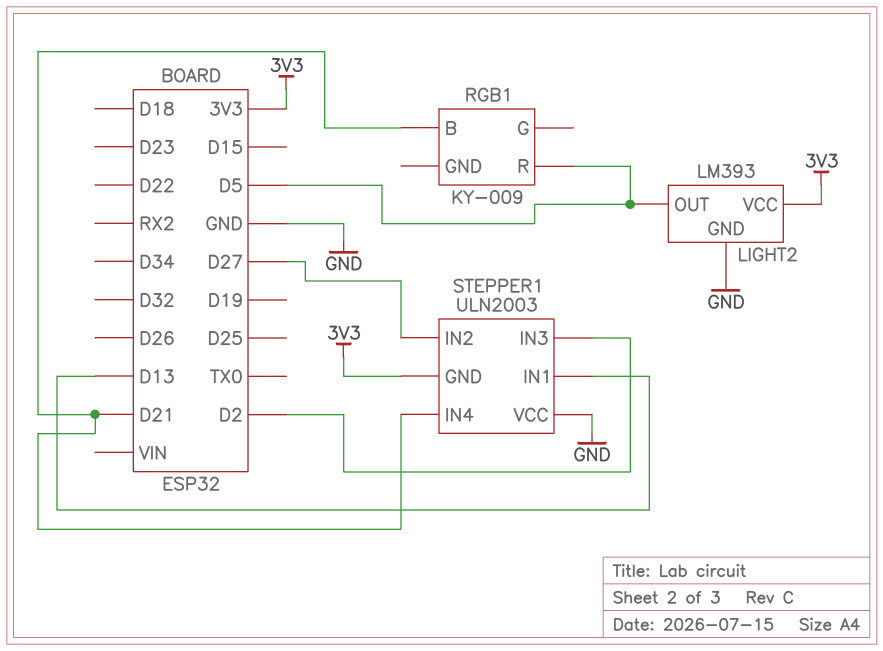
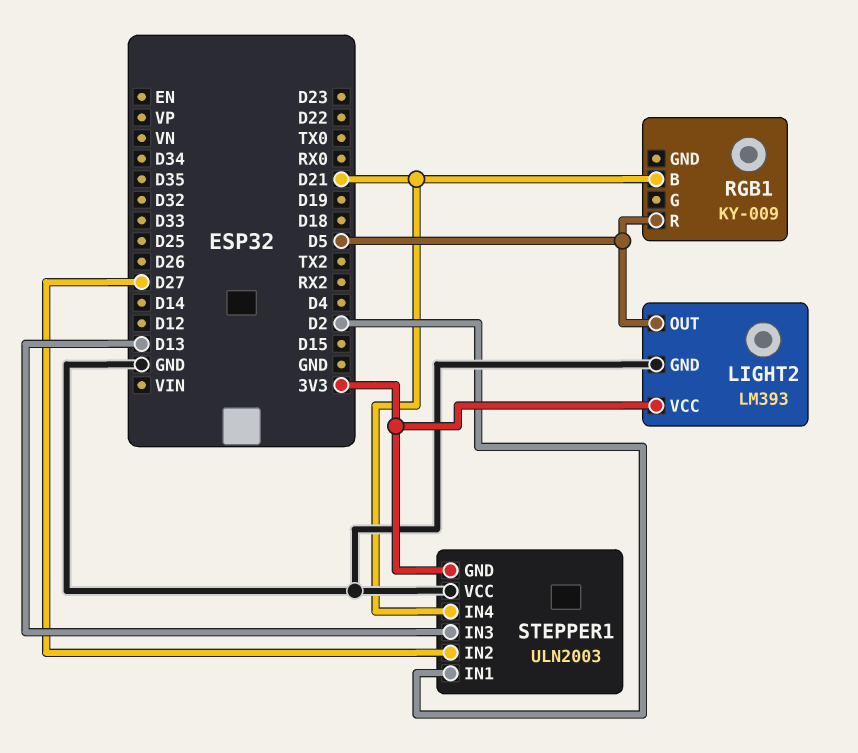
STEPPER1 pin IN1: D13 -> D2
STEPPER1 pin IN3: D2 -> D13

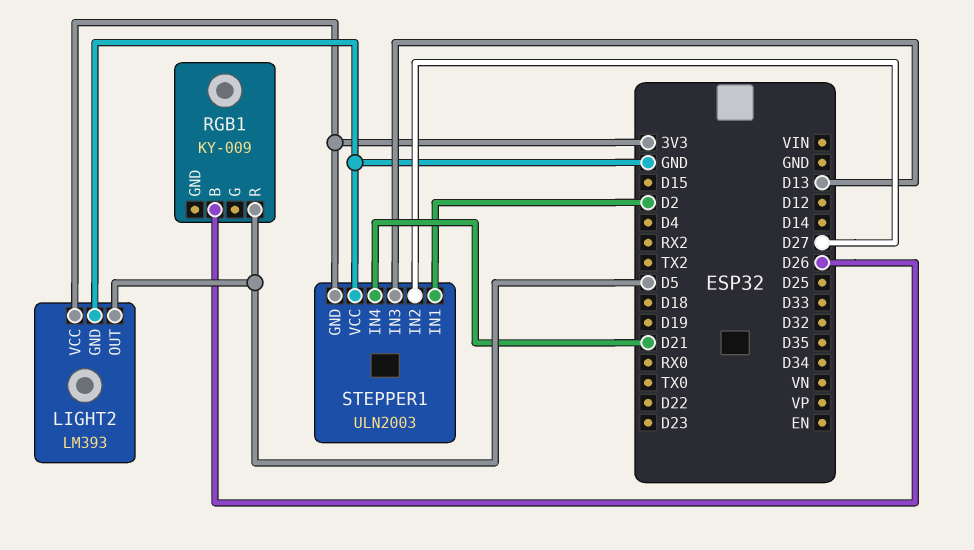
RGB1 pin B: D21 -> D26

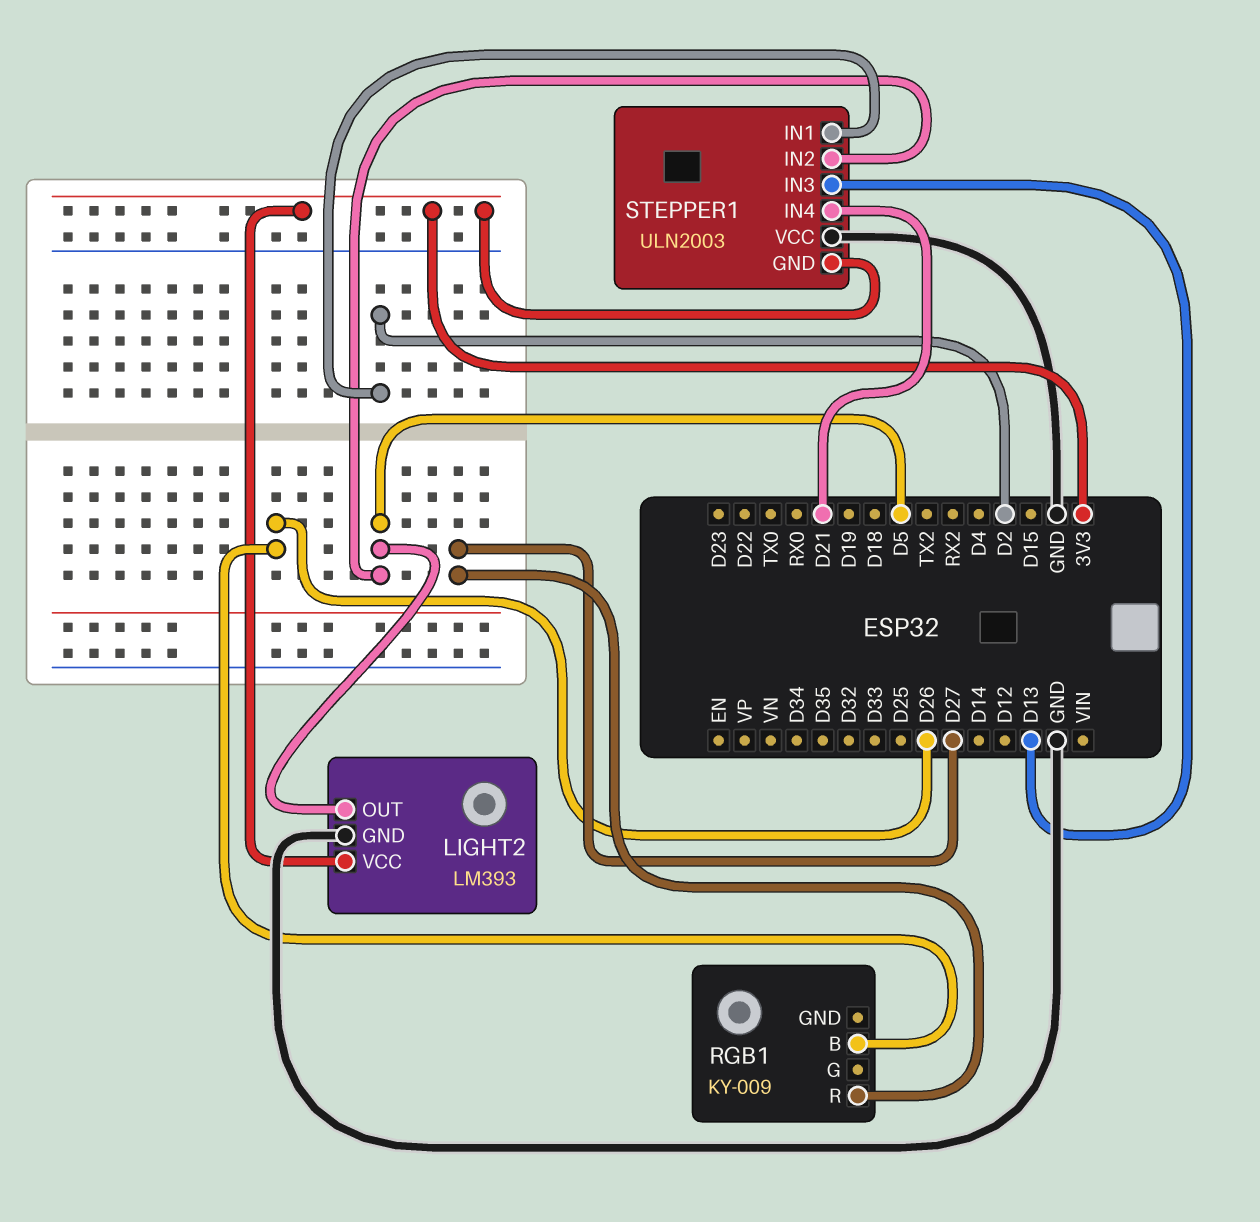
RGB1 pin R: D5 -> D27
STEPPER1 pin IN2: D27 -> D5

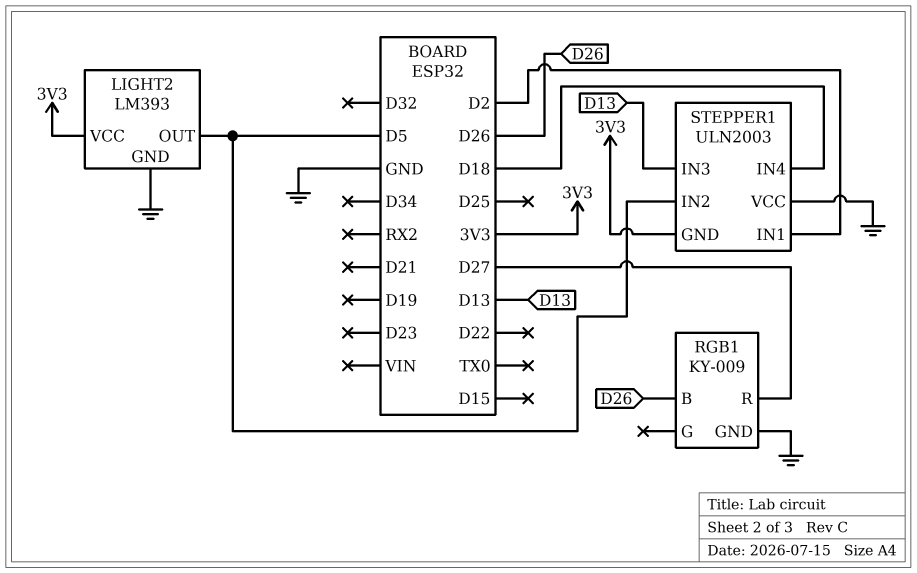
RGB1 pin GND: none -> GND
STEPPER1 pin IN4: D21 -> D18

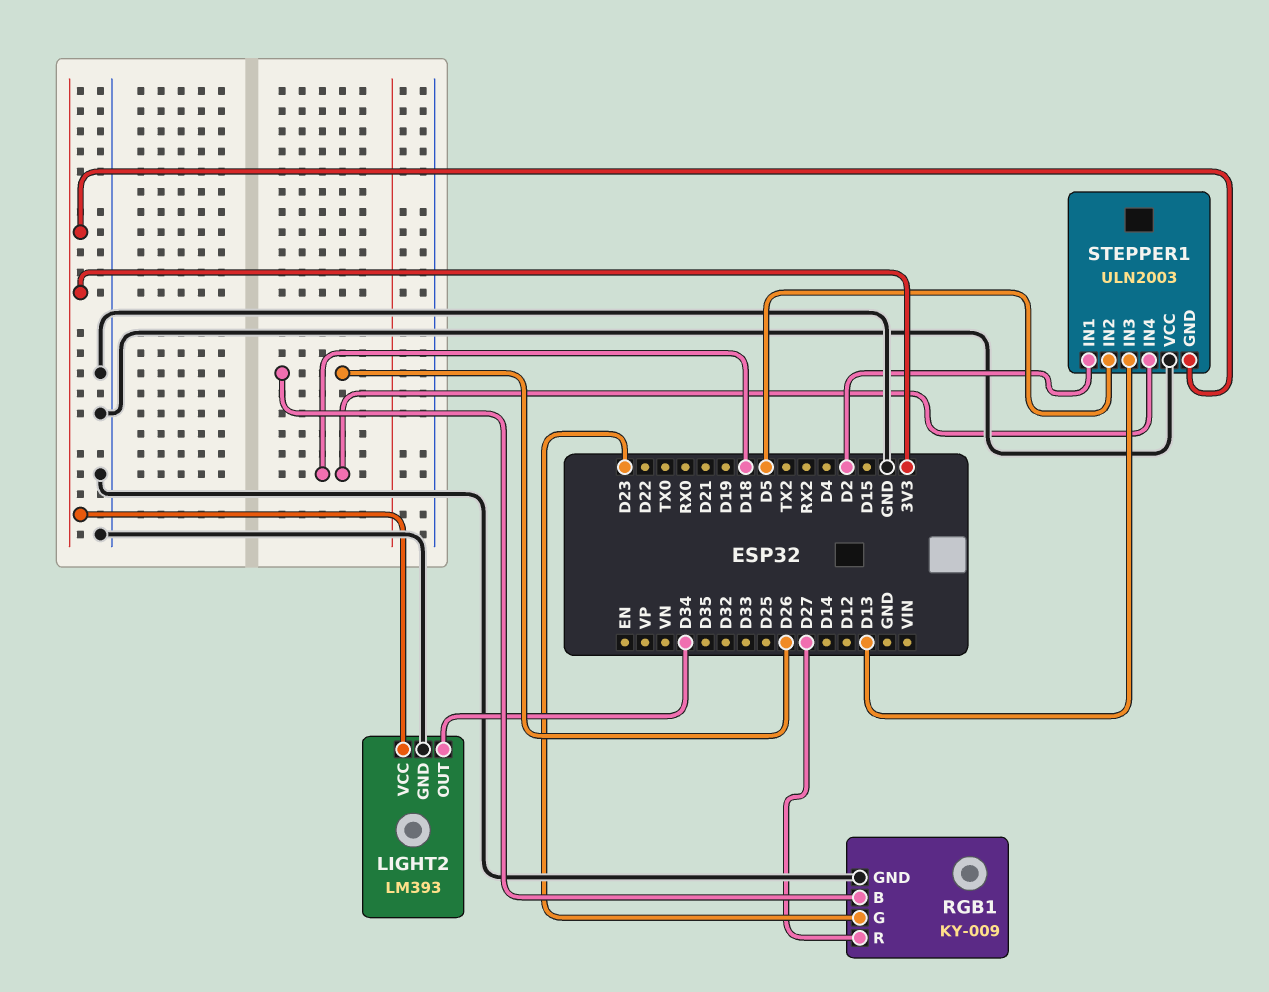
LIGHT2 pin OUT: D5 -> D34
RGB1 pin G: none -> D23

